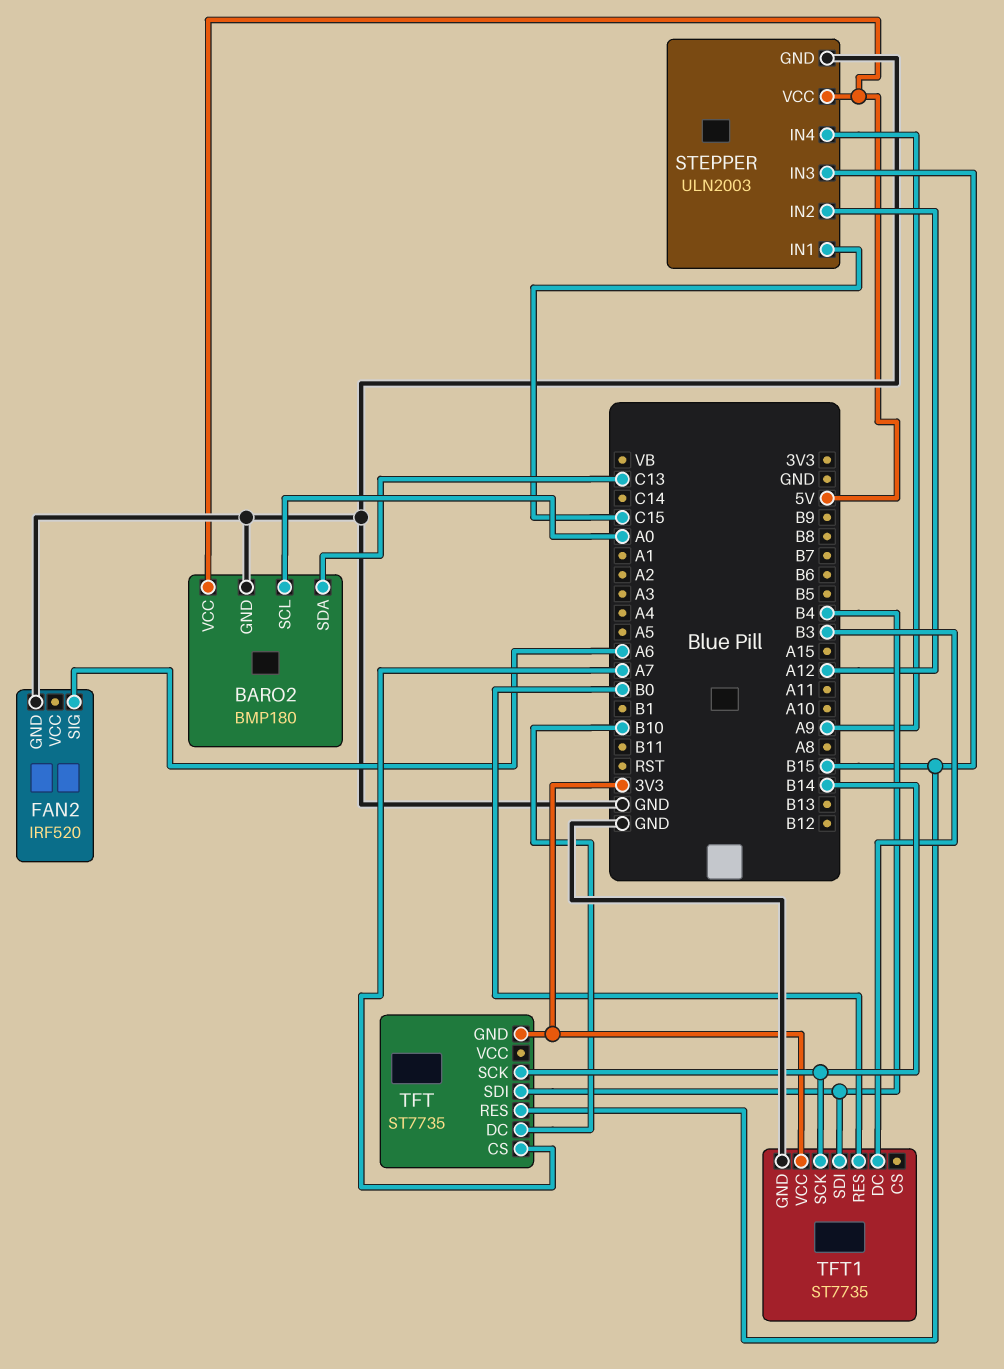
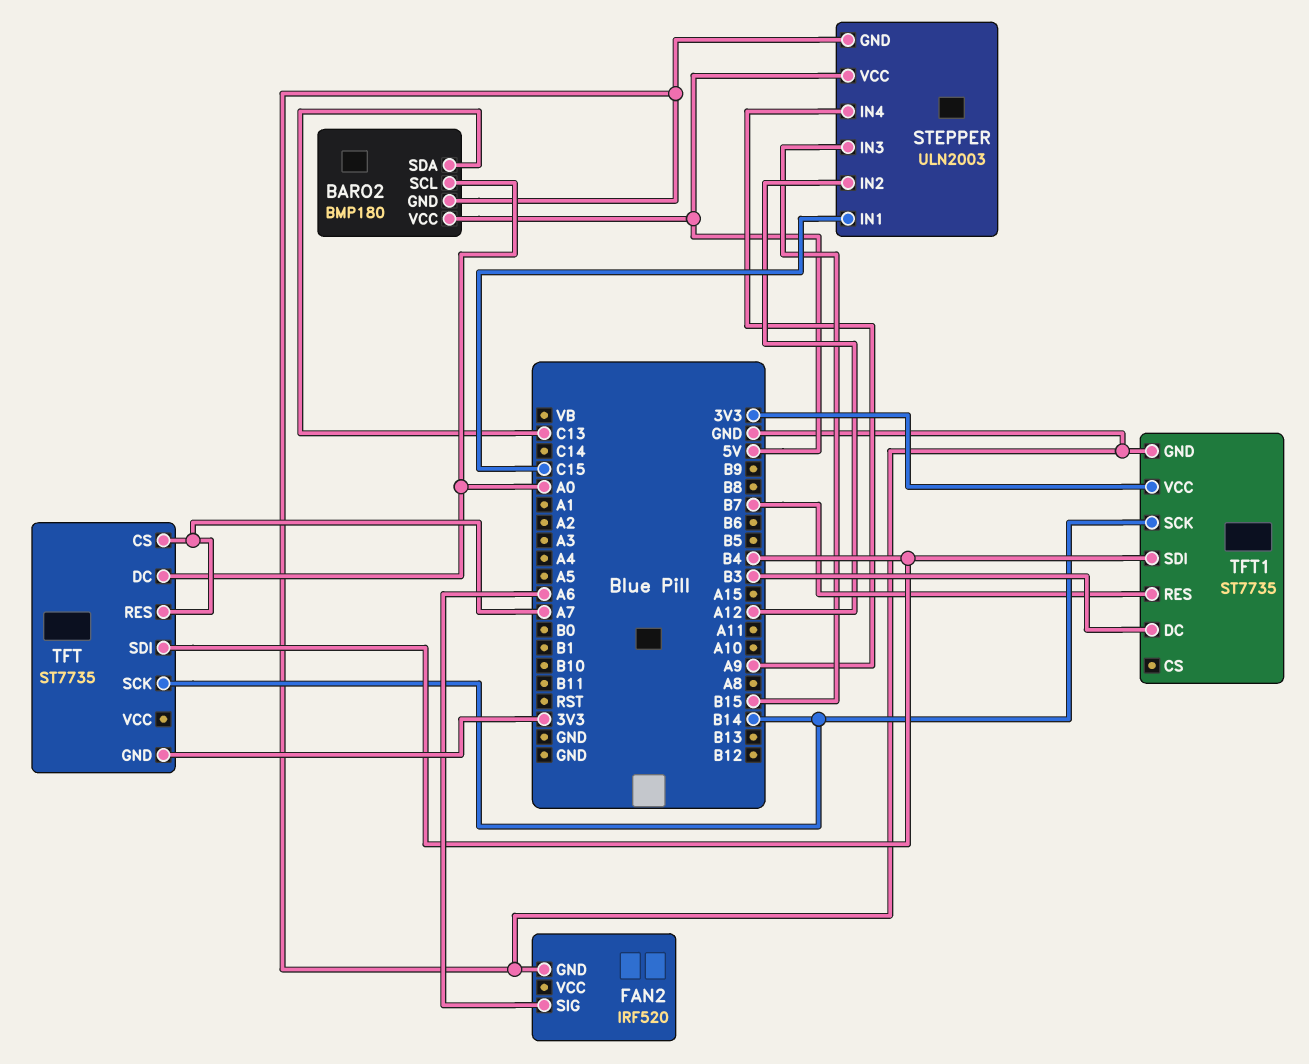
TFT pin DC: B10 -> A0
TFT pin RES: B15 -> A7
TFT1 pin RES: B0 -> B7

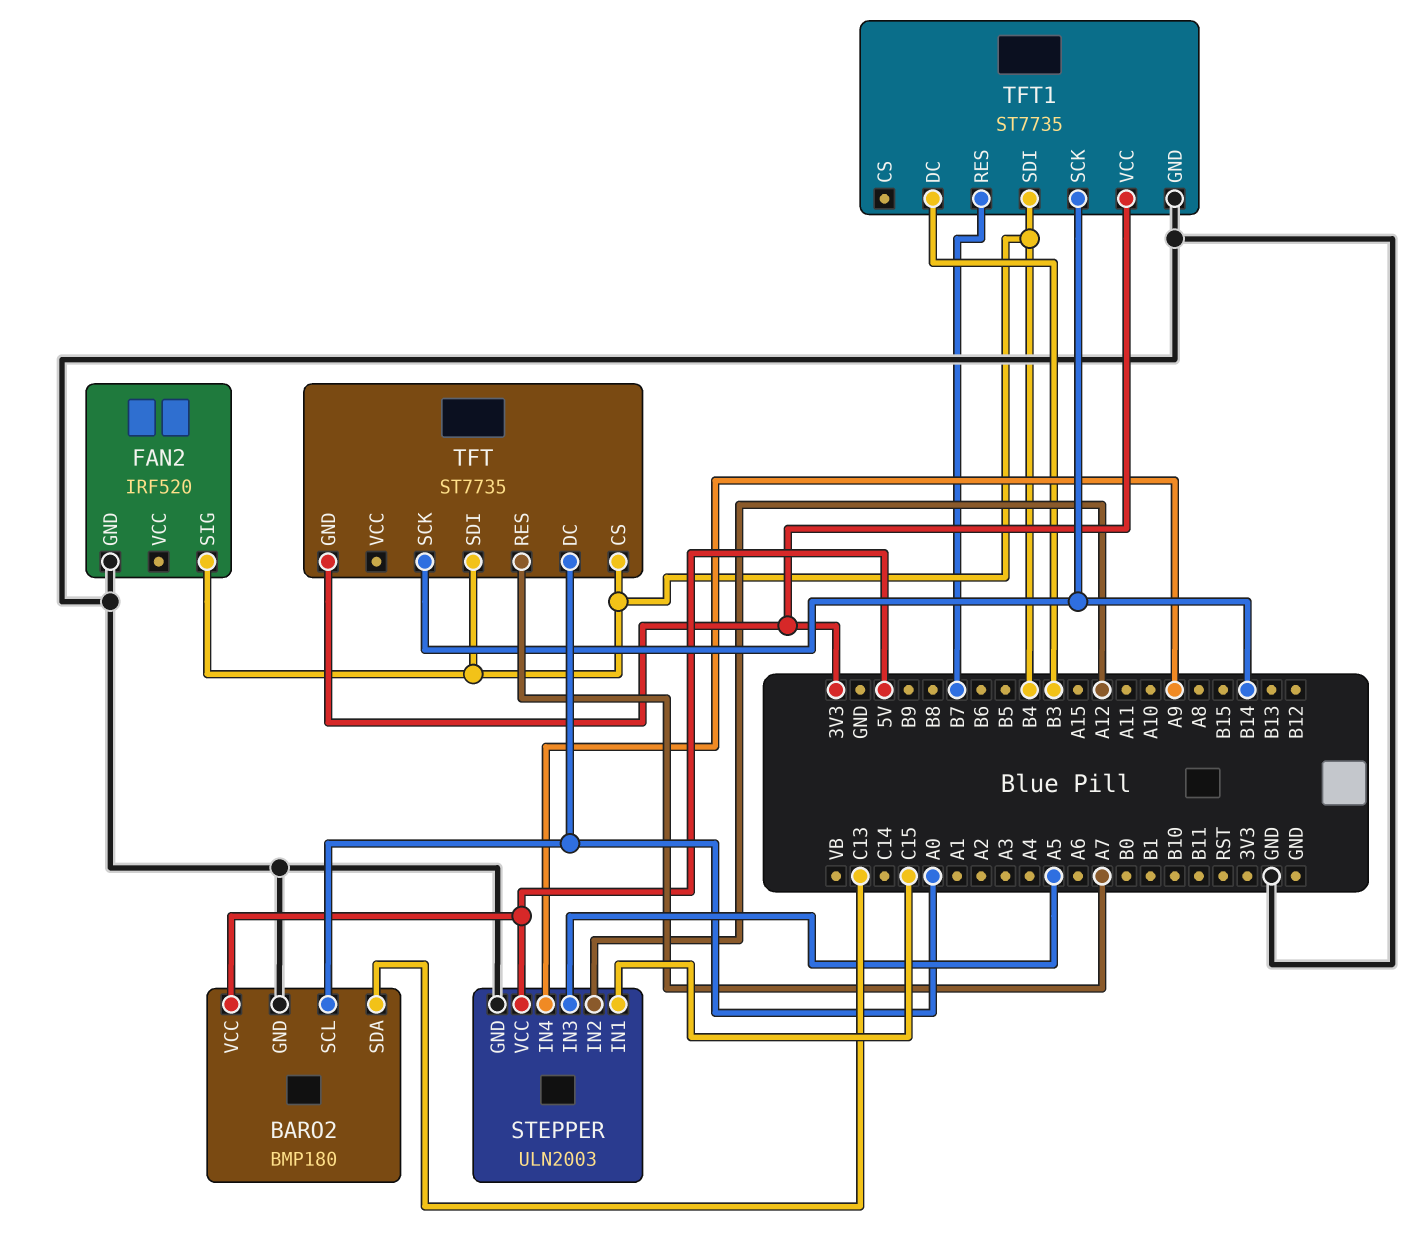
FAN2 pin SIG: A6 -> B4
STEPPER pin IN3: B15 -> A5
TFT pin CS: A7 -> B4

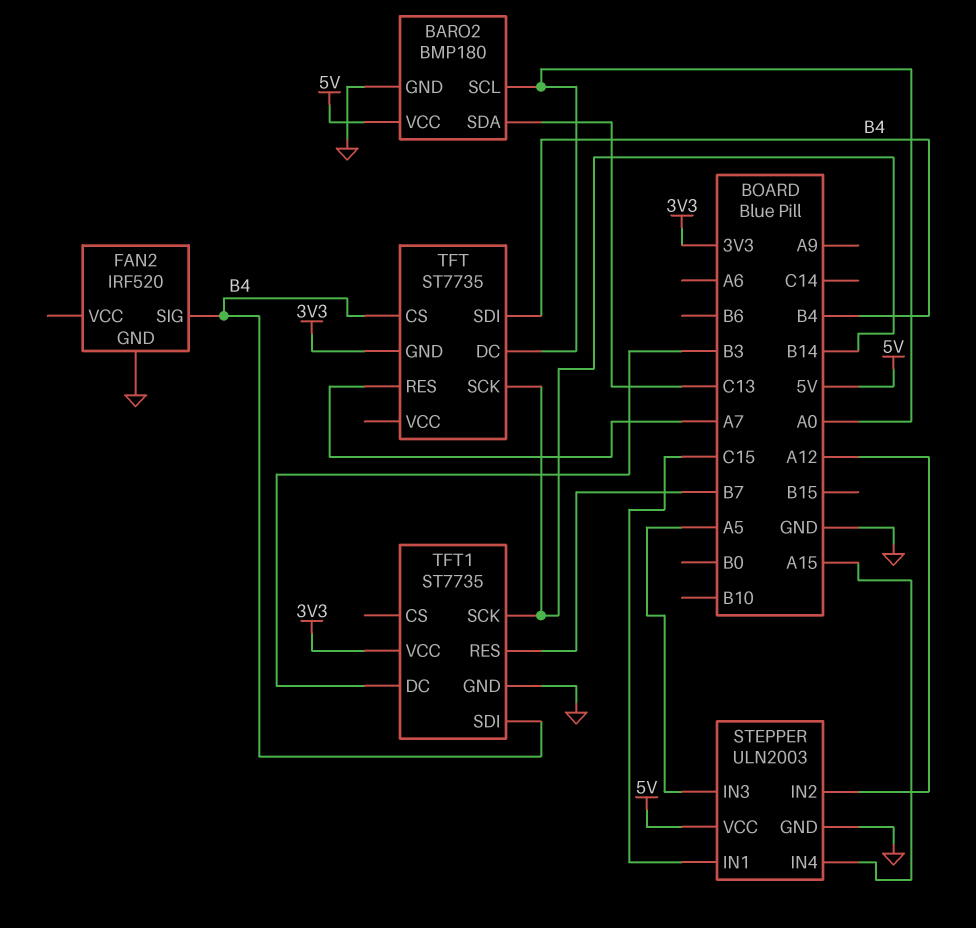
STEPPER pin IN4: A9 -> A15

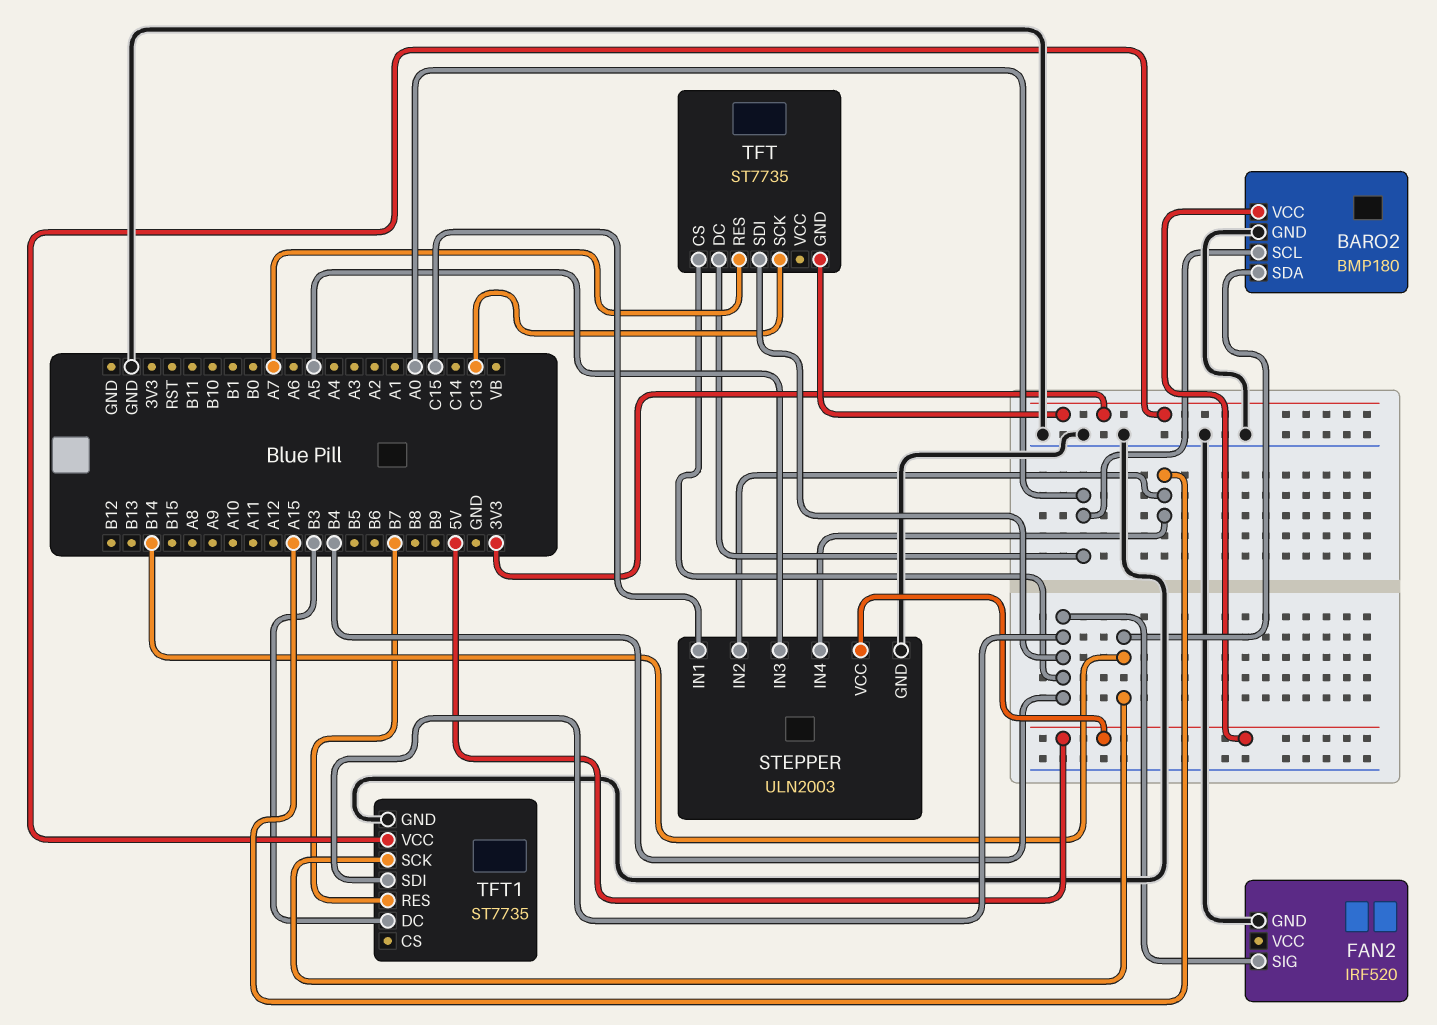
BARO2 pin SDA: C13 -> B14
STEPPER pin IN2: A12 -> A15
TFT pin SCK: B14 -> C13

